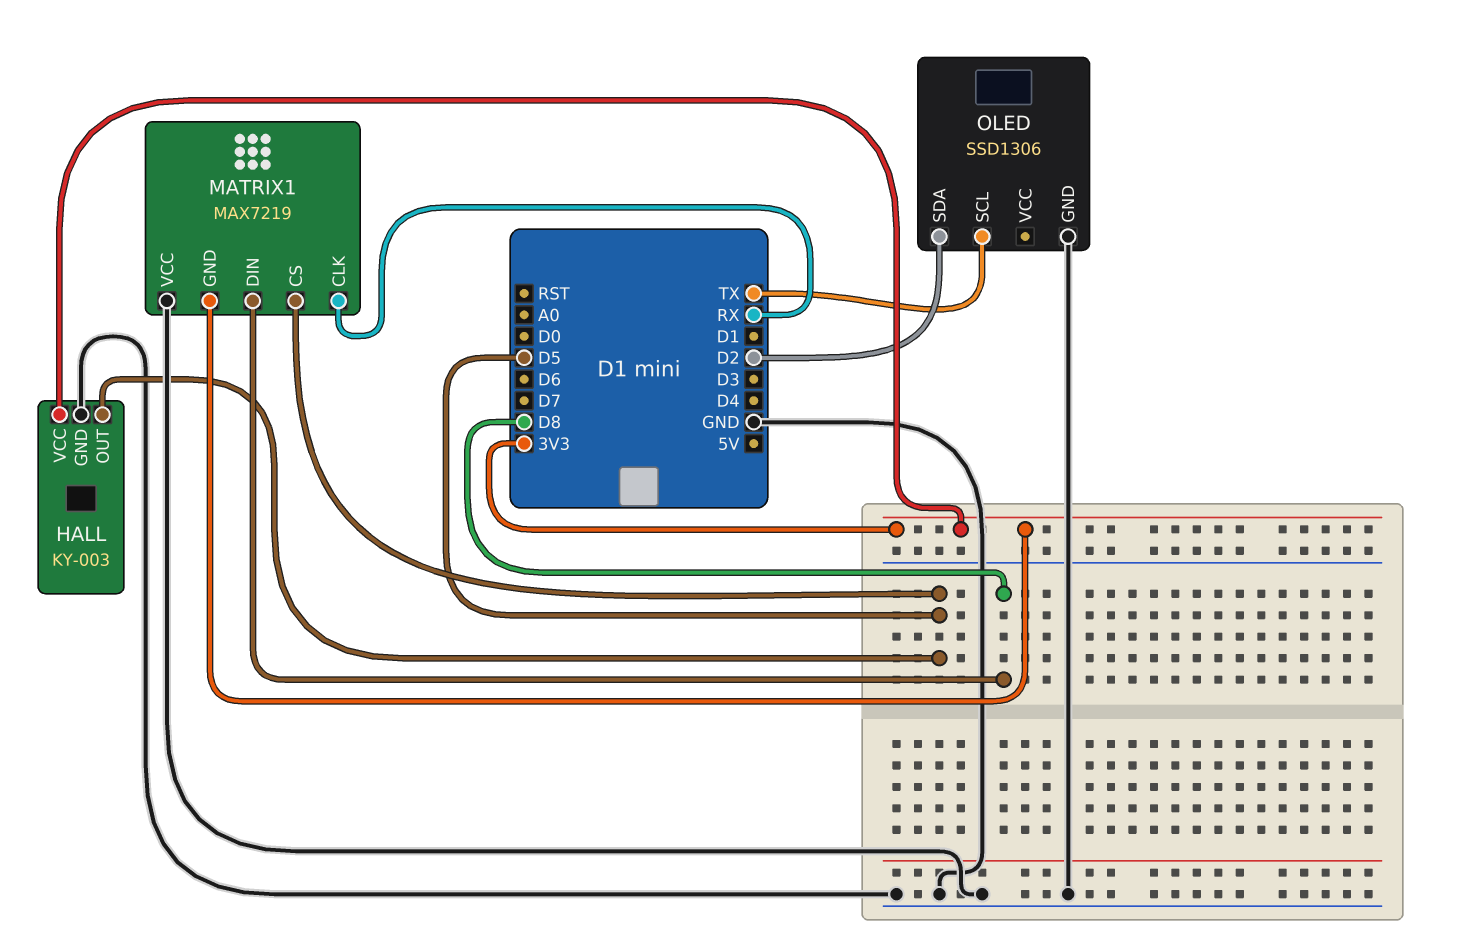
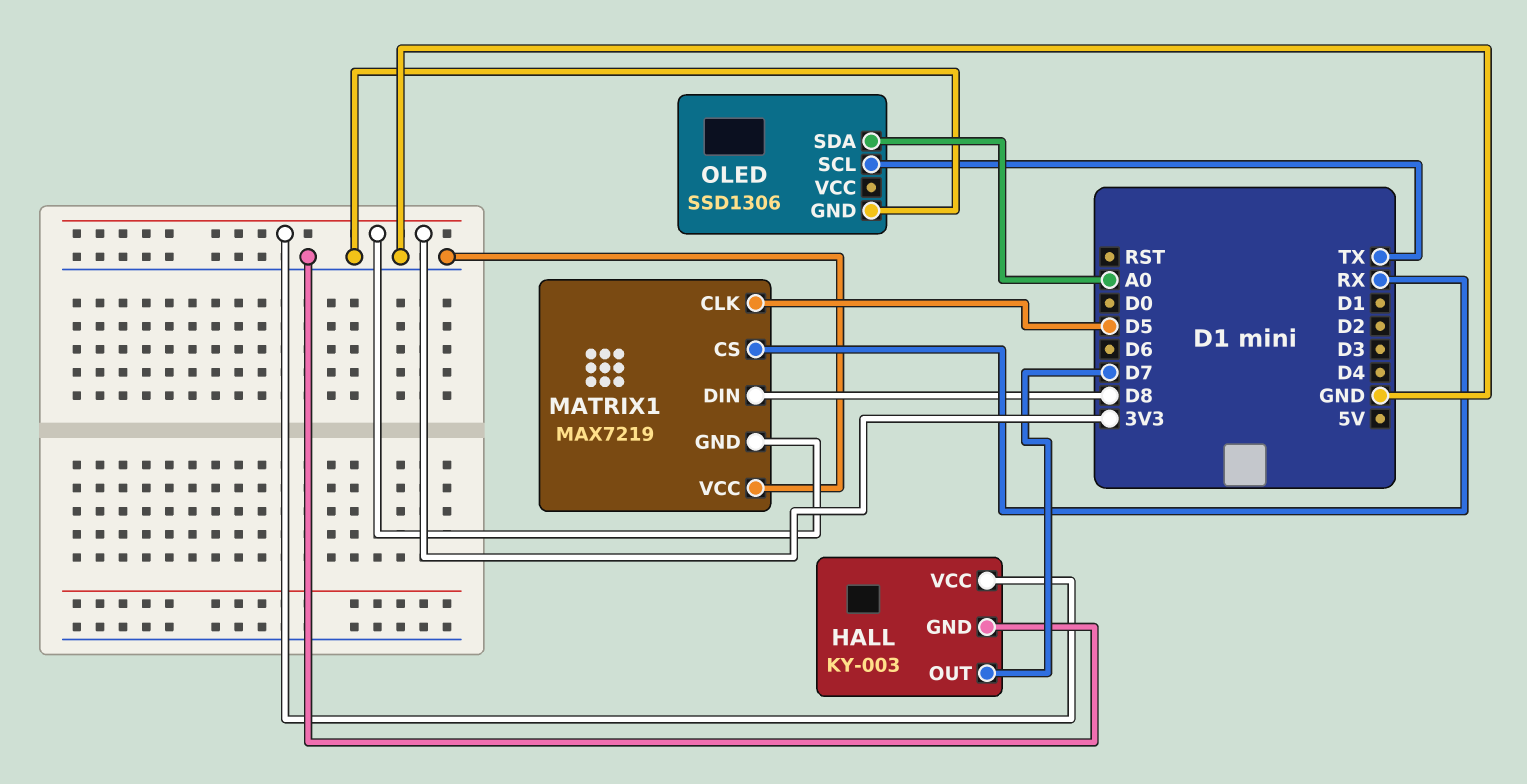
HALL pin OUT: D5 -> D7
MATRIX1 pin CLK: RX -> D5
MATRIX1 pin CS: D5 -> RX
OLED pin SDA: D2 -> A0

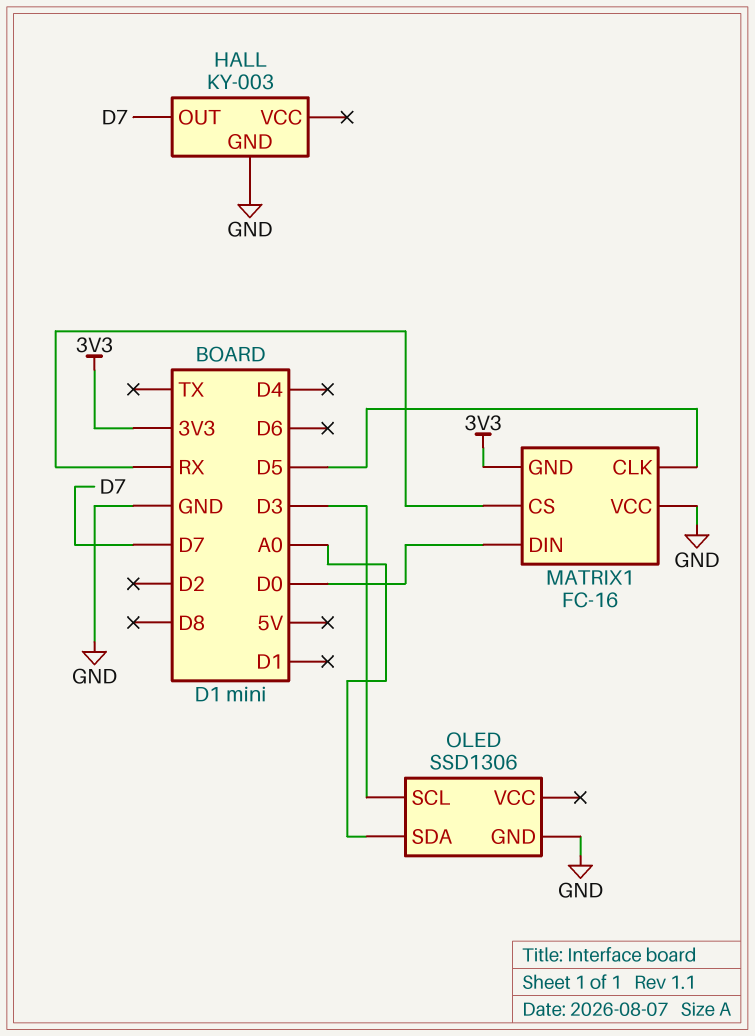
HALL pin VCC: 3V3 -> none
MATRIX1: MAX7219 -> FC-16
MATRIX1 pin DIN: D8 -> D0
OLED pin SCL: TX -> D3

